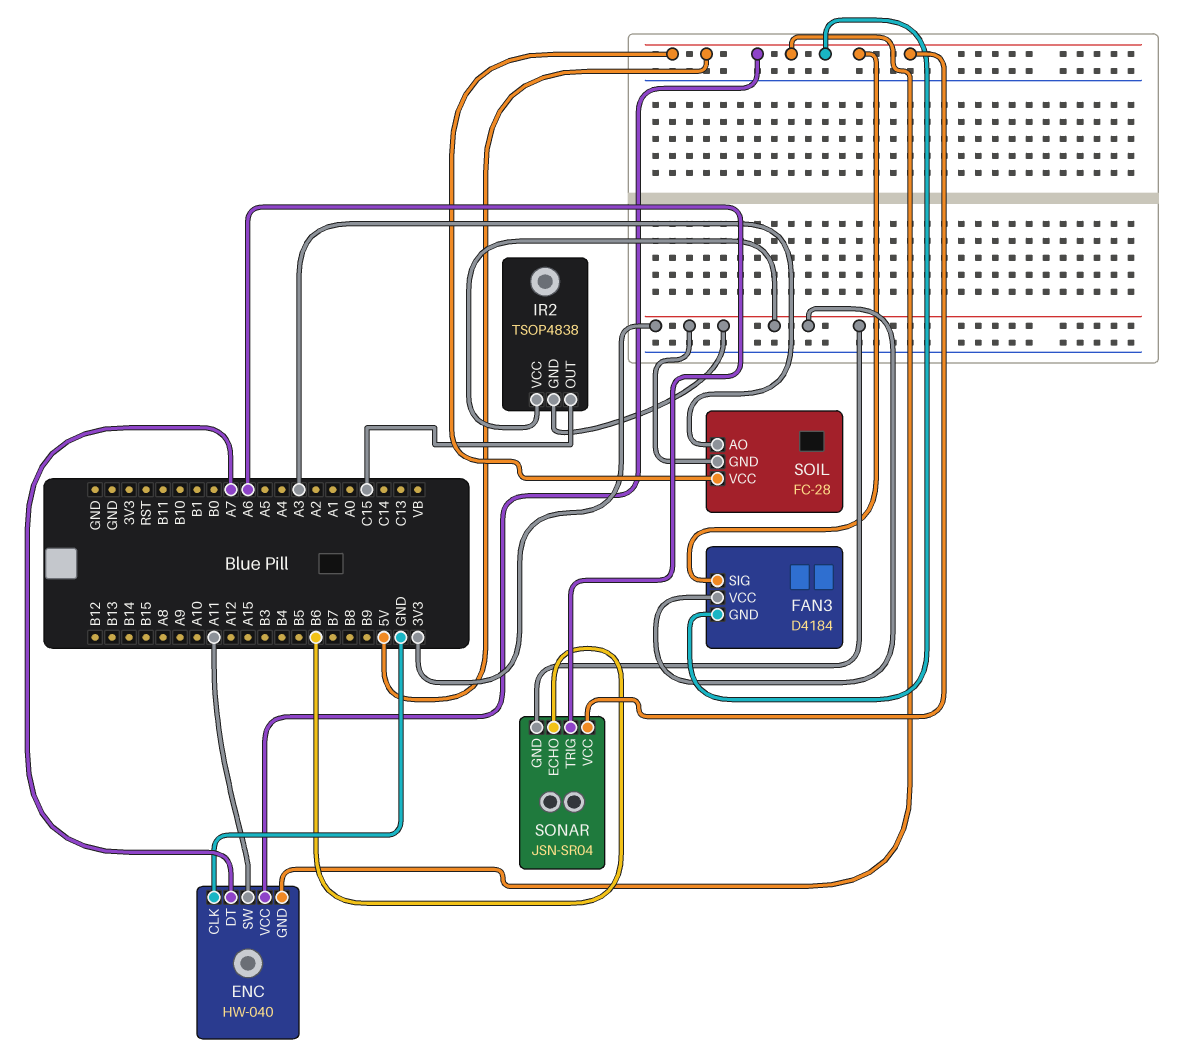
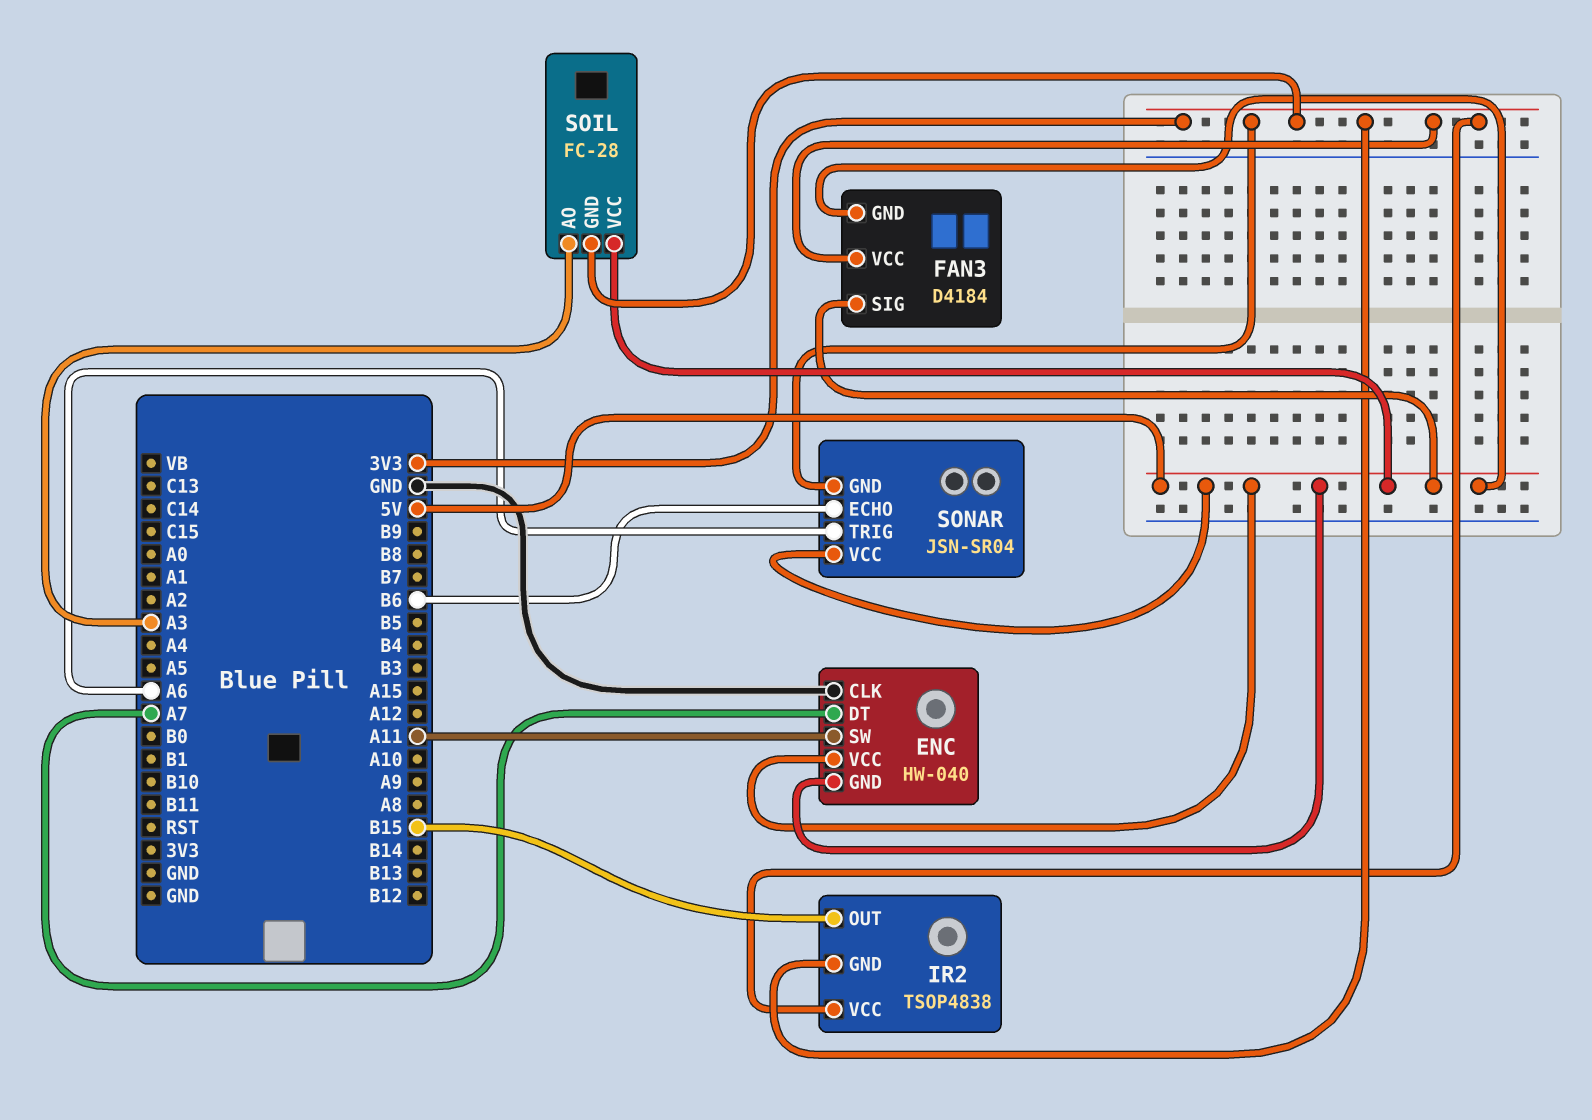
IR2 pin OUT: C15 -> B15

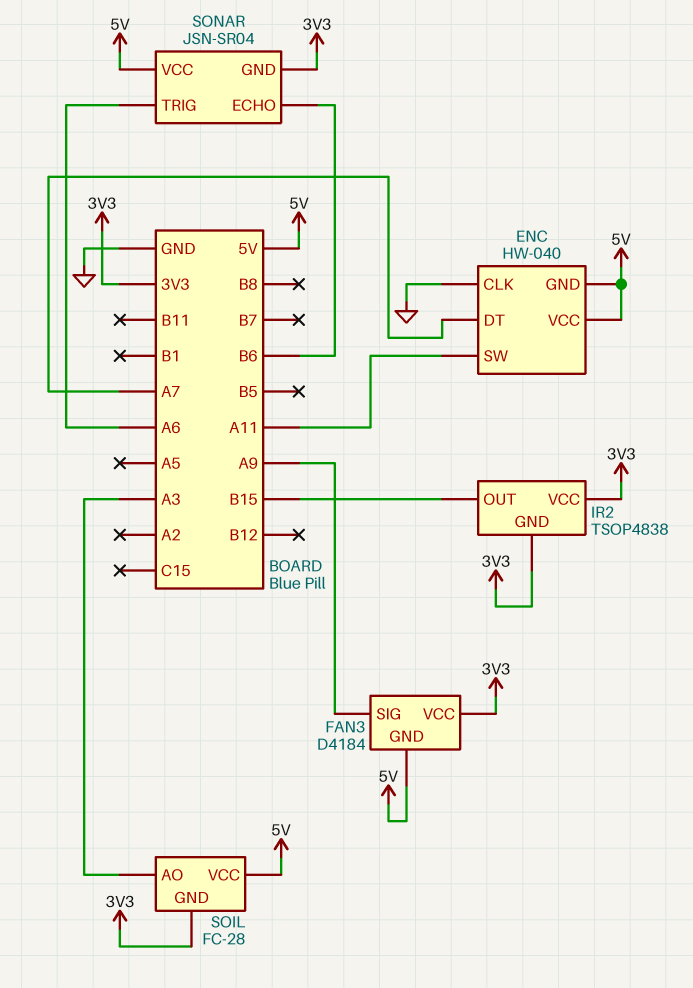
FAN3 pin SIG: 5V -> A9

